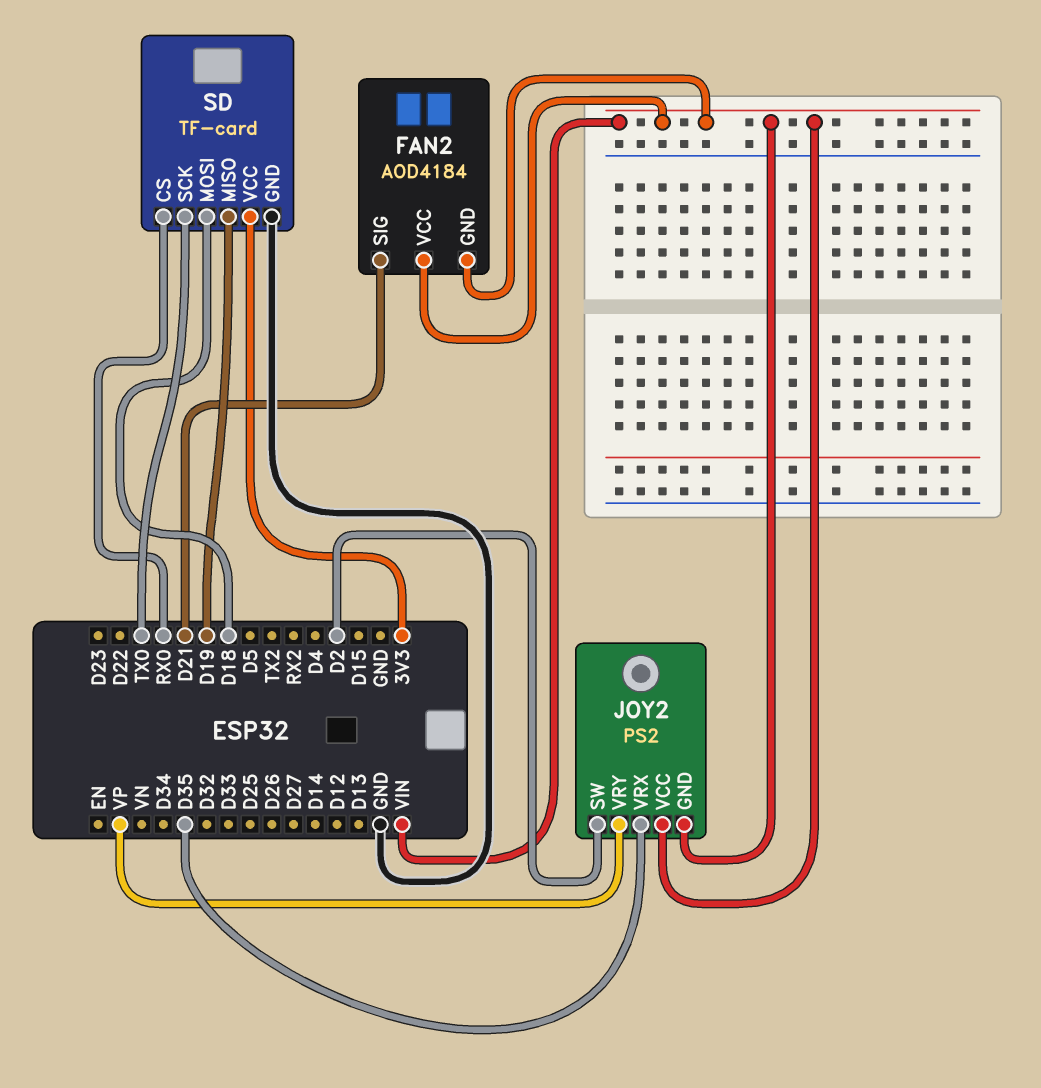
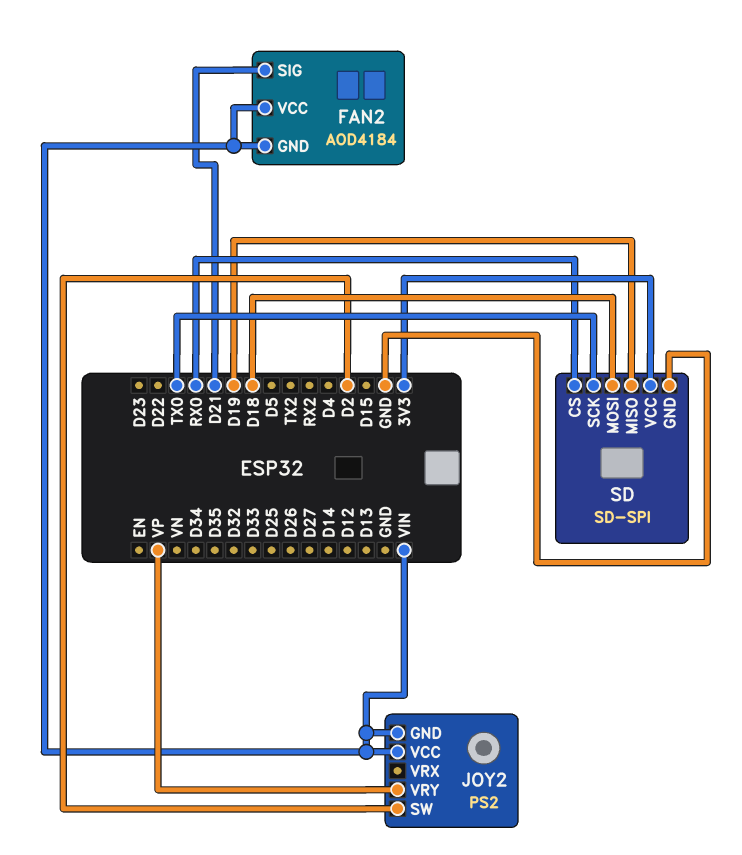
JOY2 pin VRX: D35 -> none
SD: TF-card -> SD-SPI

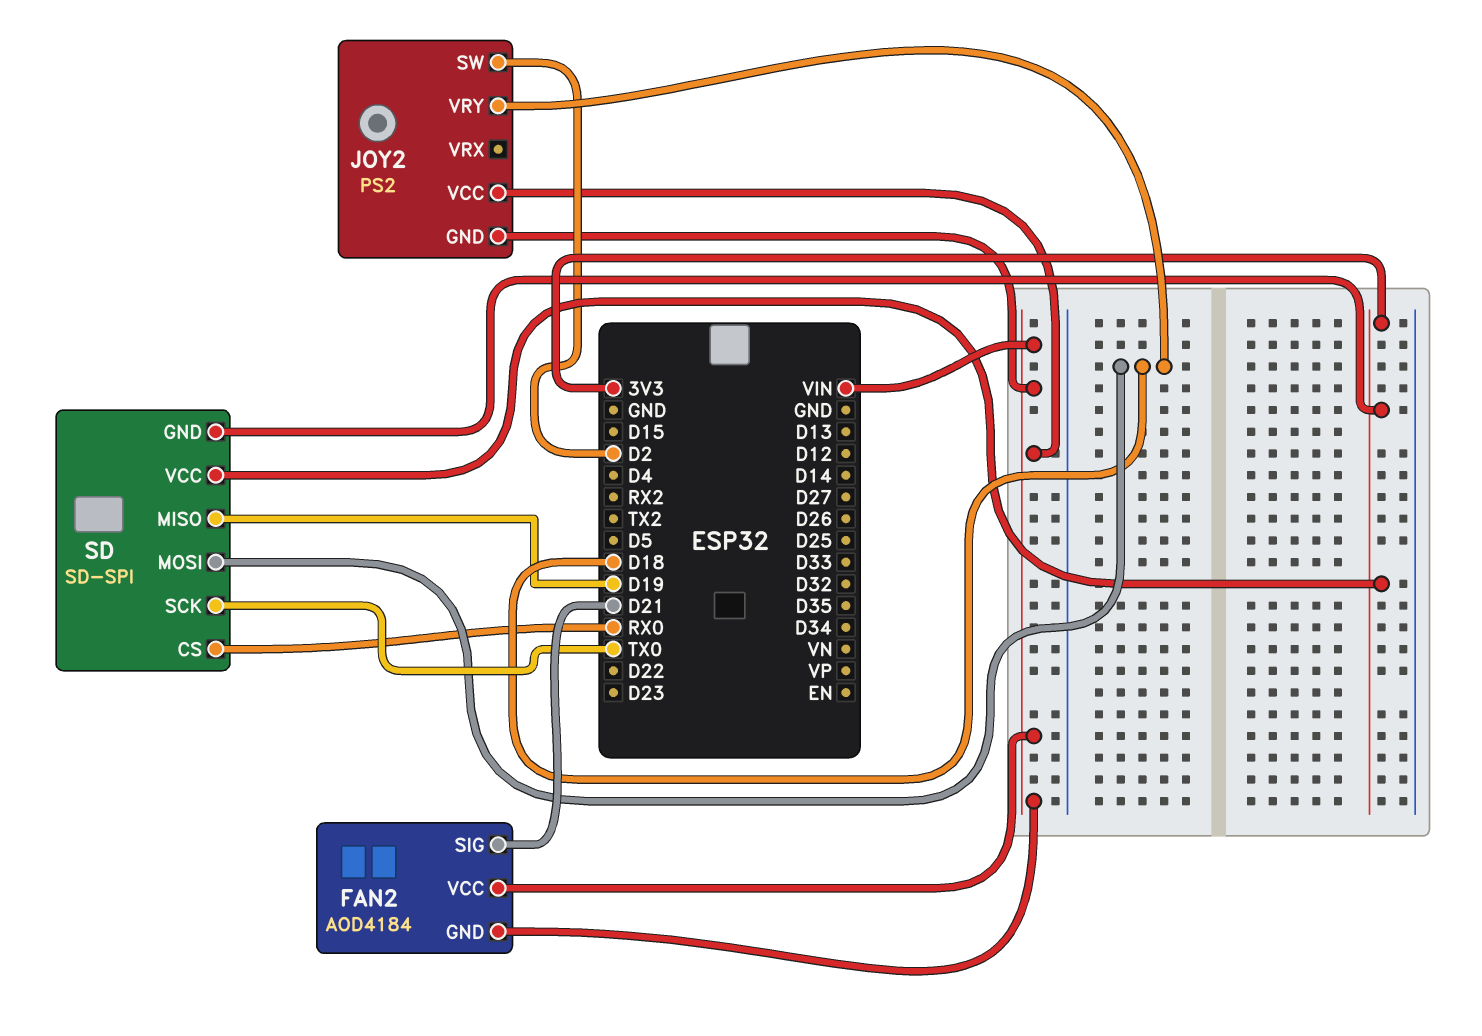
JOY2 pin VRY: VP -> D18
SD pin GND: GND -> 3V3

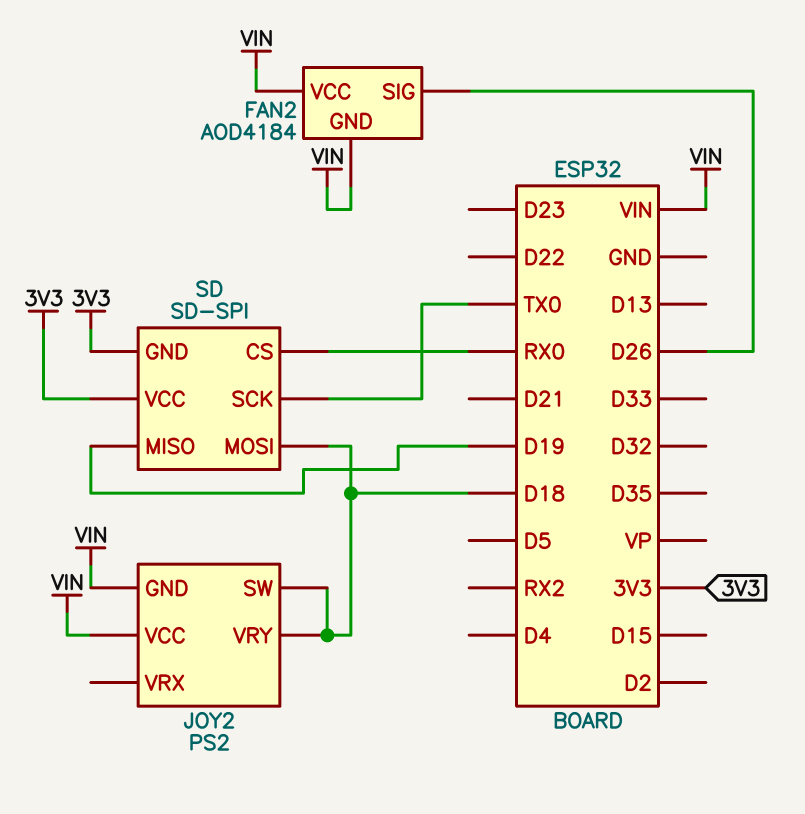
FAN2 pin SIG: D21 -> D26
JOY2 pin SW: D2 -> D18

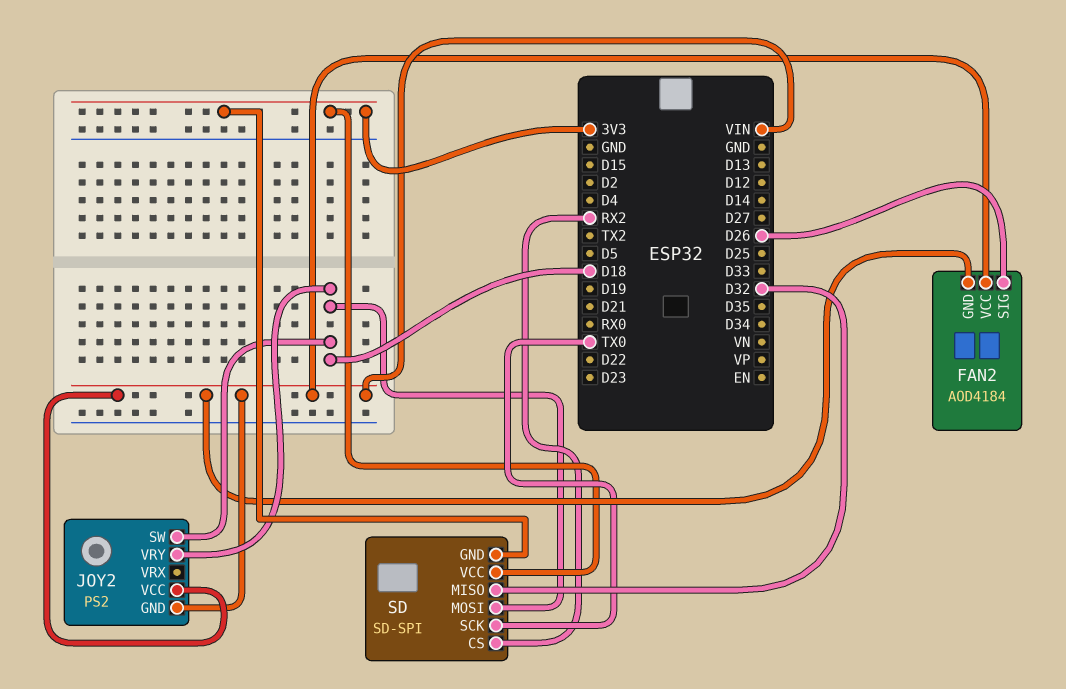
SD pin CS: RX0 -> RX2
SD pin MISO: D19 -> D32

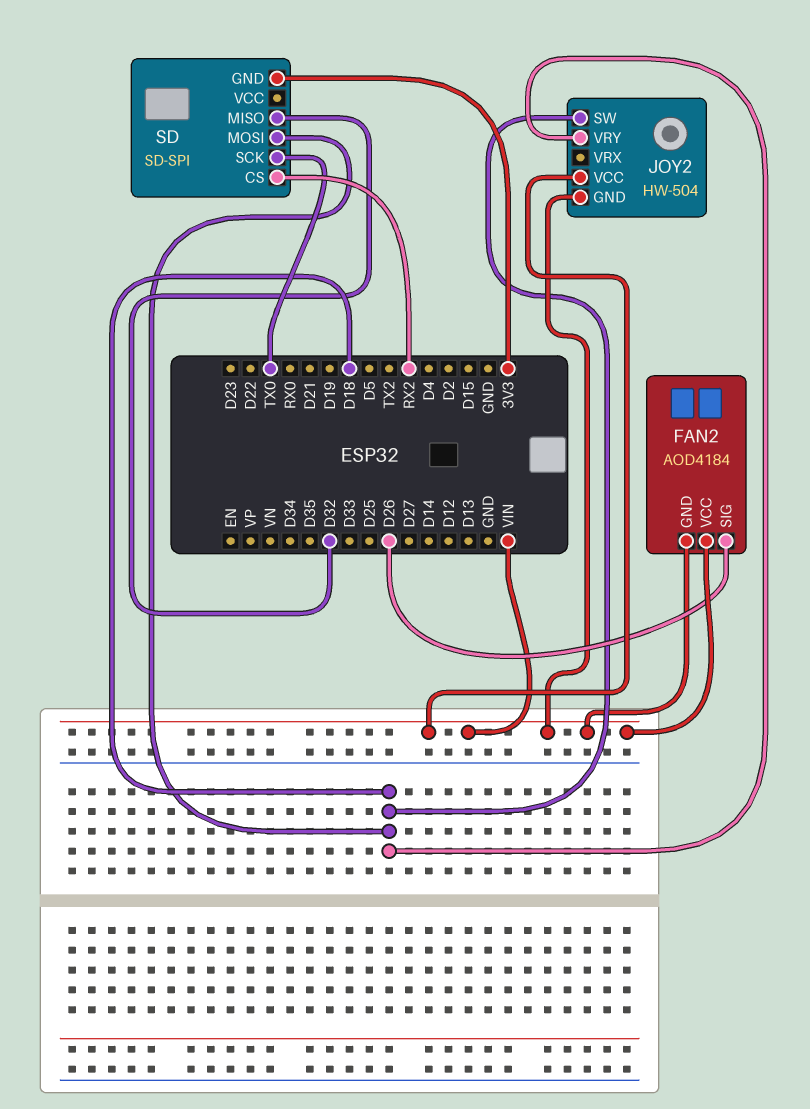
JOY2: PS2 -> HW-504
SD pin VCC: 3V3 -> none

